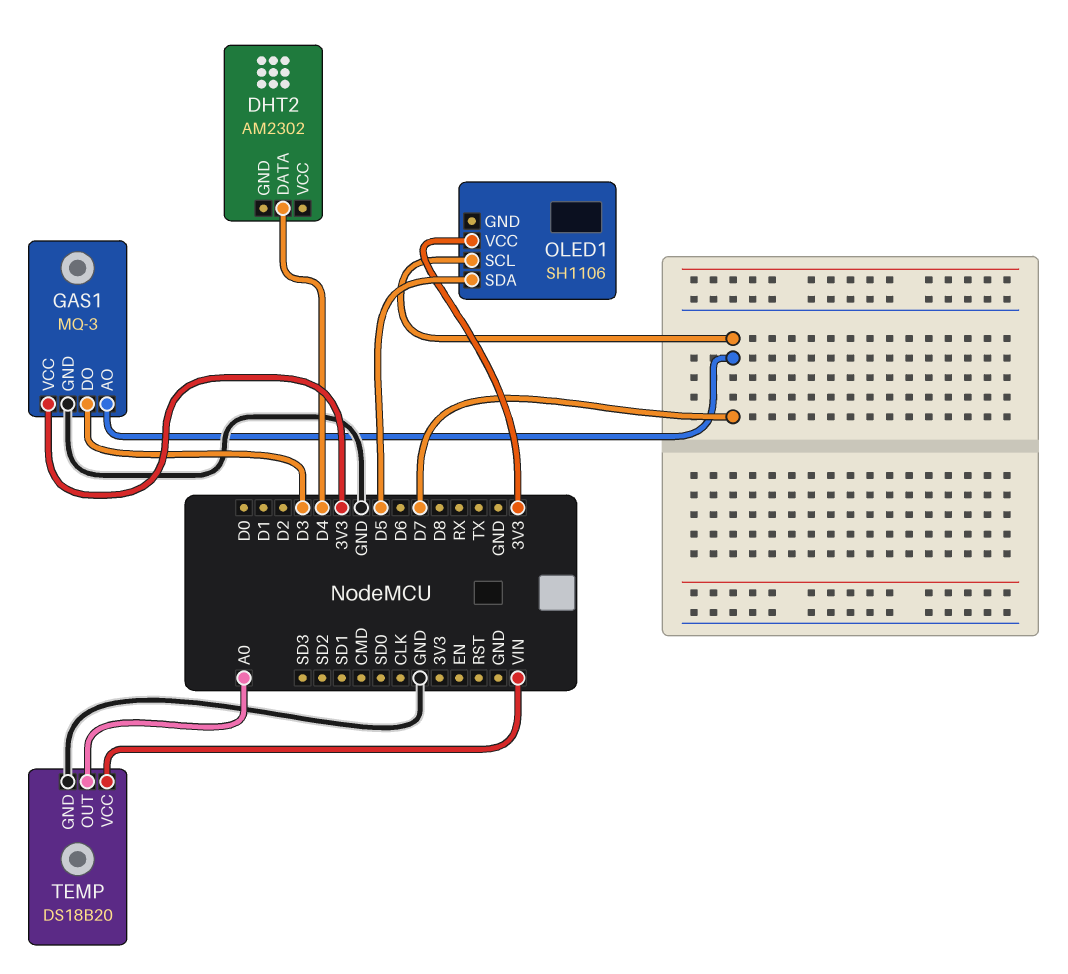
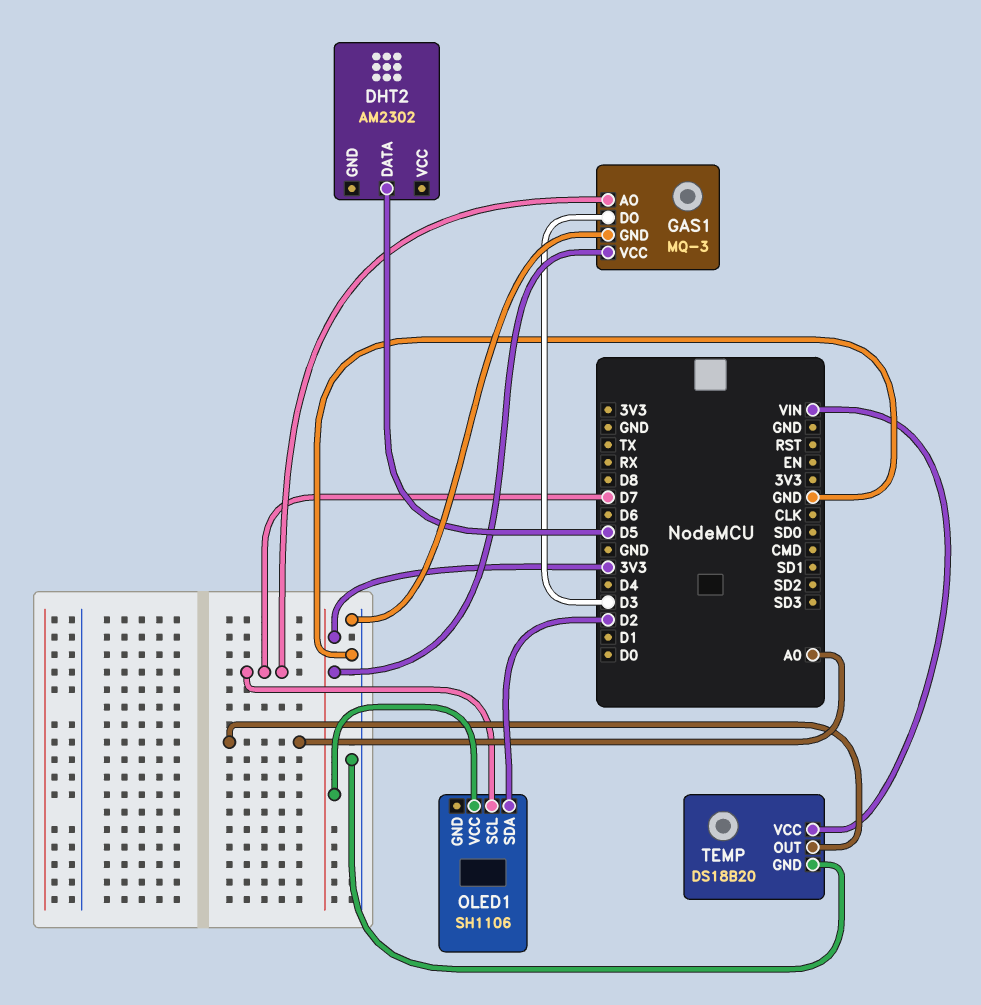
DHT2 pin DATA: D4 -> D5
OLED1 pin SDA: D5 -> D2

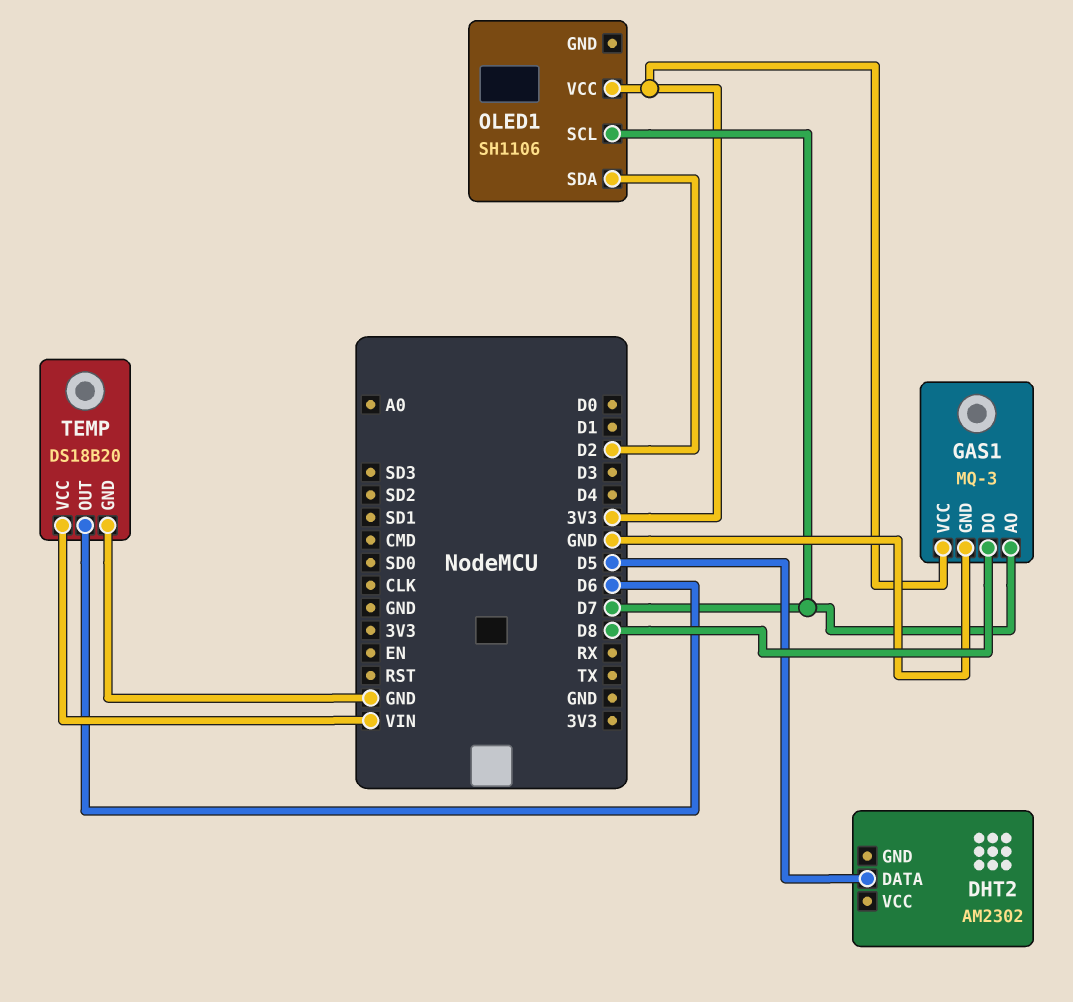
GAS1 pin DO: D3 -> D8
TEMP pin OUT: A0 -> D6

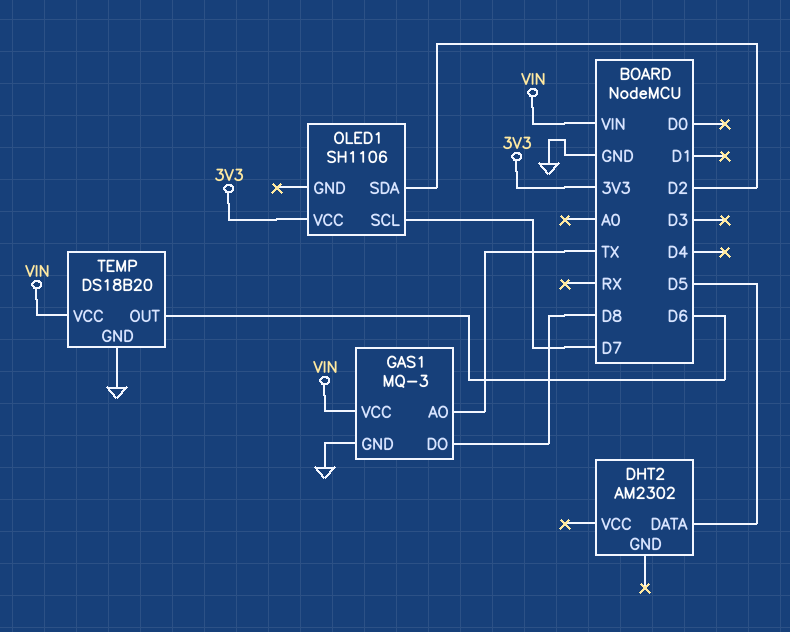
GAS1 pin AO: D7 -> TX
GAS1 pin VCC: 3V3 -> VIN

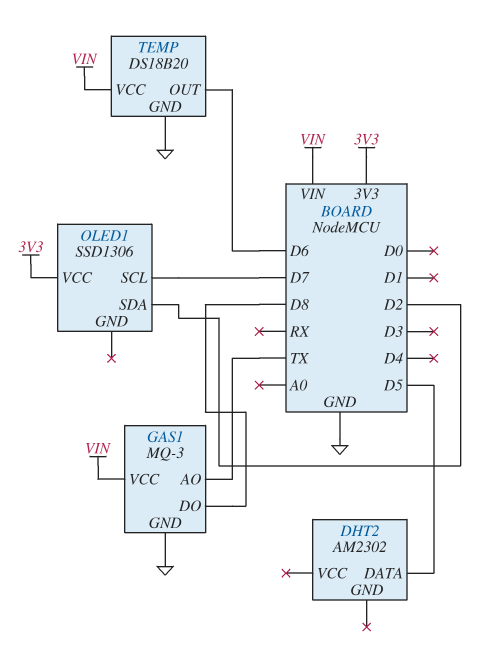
OLED1: SH1106 -> SSD1306

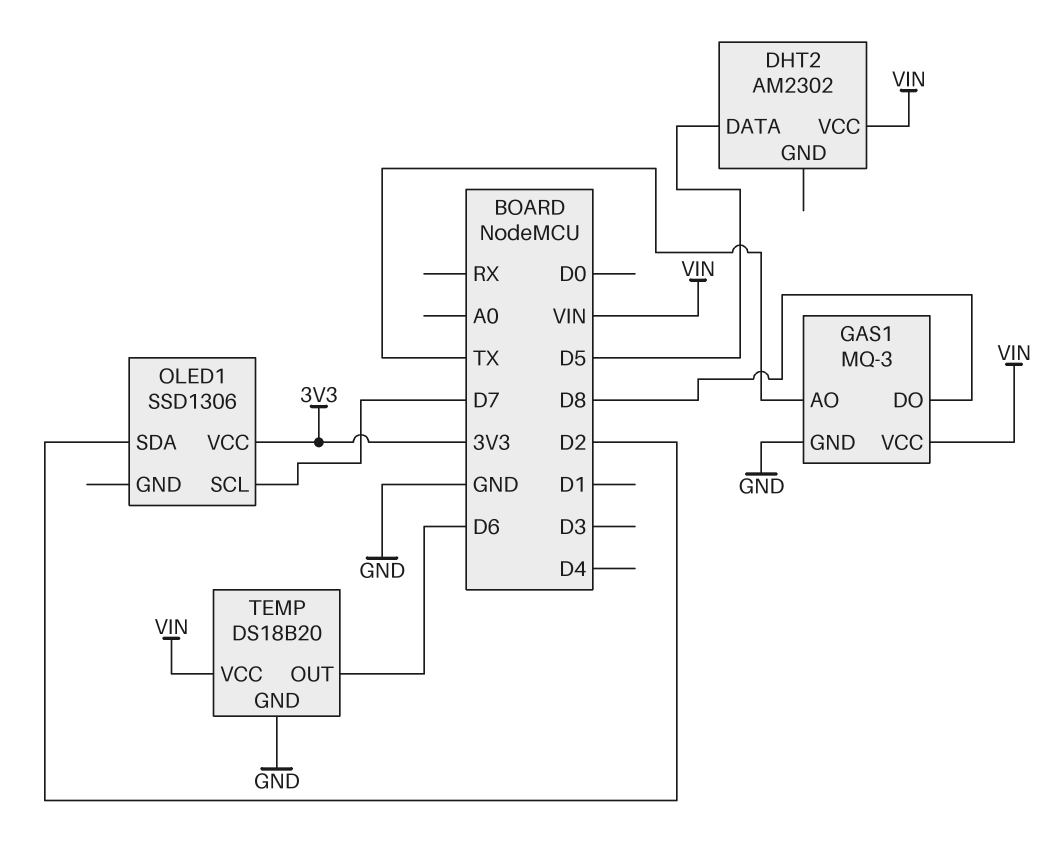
DHT2 pin VCC: none -> VIN

